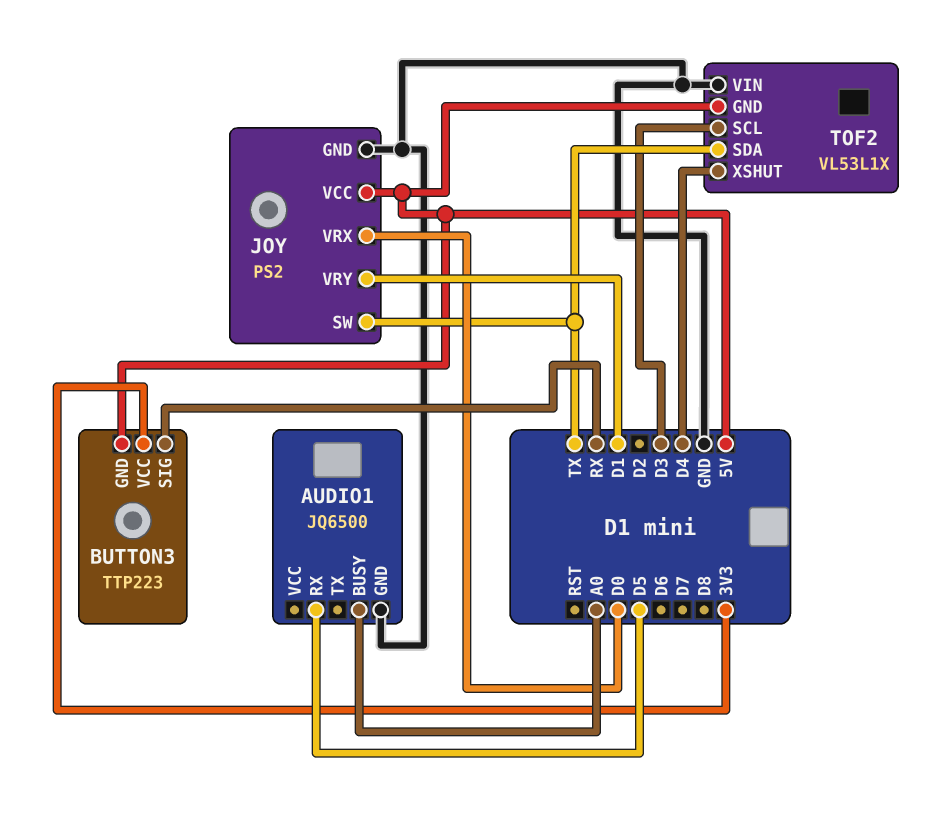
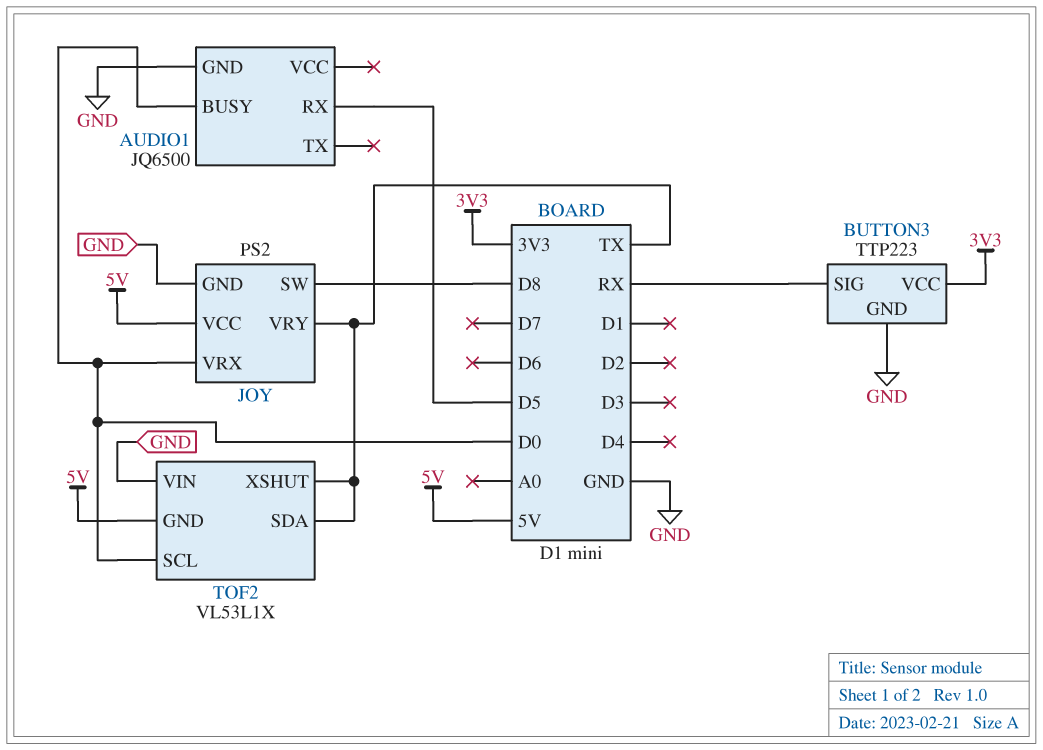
AUDIO1 pin BUSY: A0 -> D0
BUTTON3 pin GND: 5V -> GND
JOY pin SW: TX -> D8
JOY pin VRY: D1 -> TX
TOF2 pin SCL: D3 -> D0
TOF2 pin XSHUT: D4 -> TX

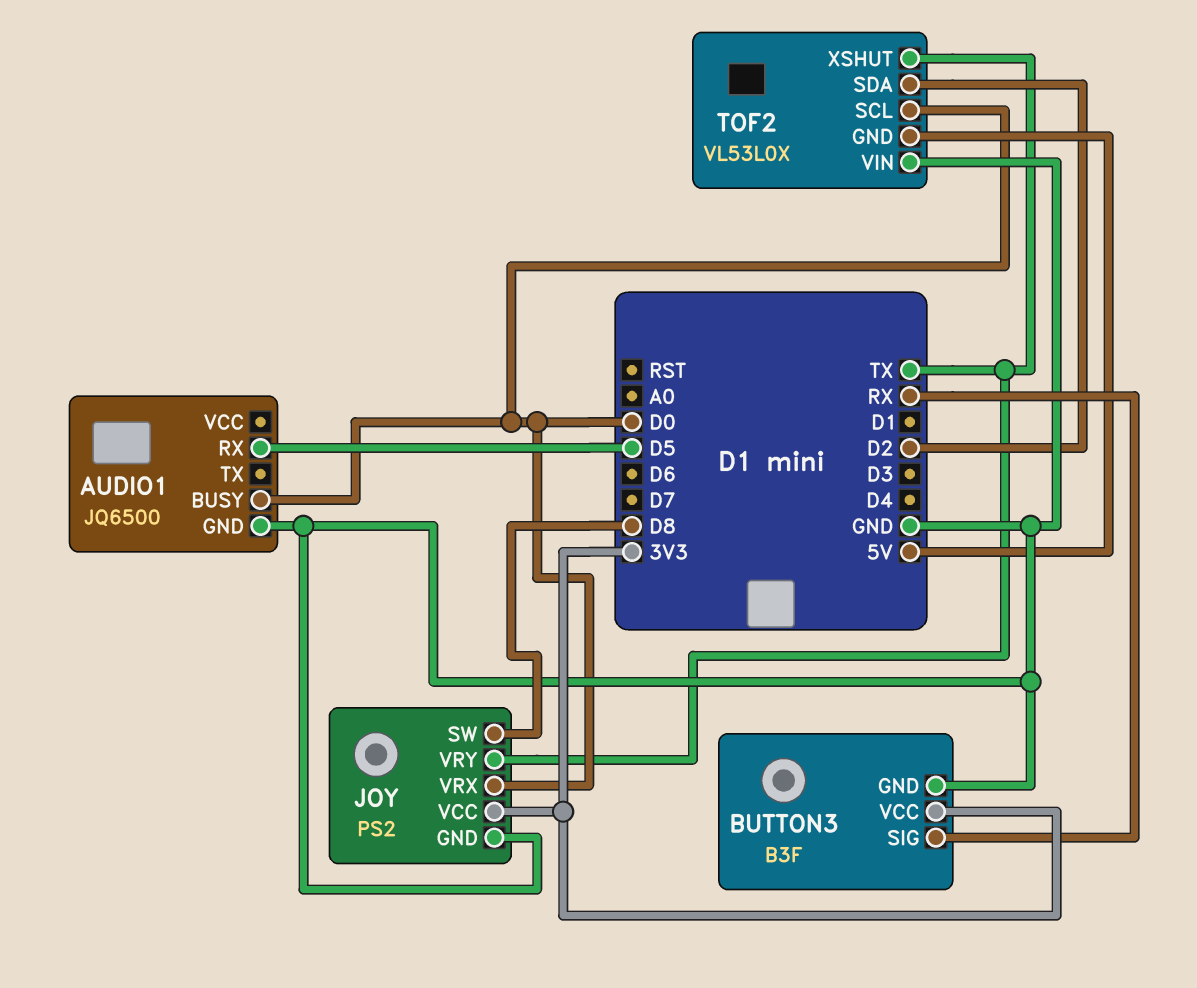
BUTTON3: TTP223 -> B3F
JOY pin VCC: 5V -> 3V3
TOF2: VL53L1X -> VL53L0X
TOF2 pin SDA: TX -> D2

